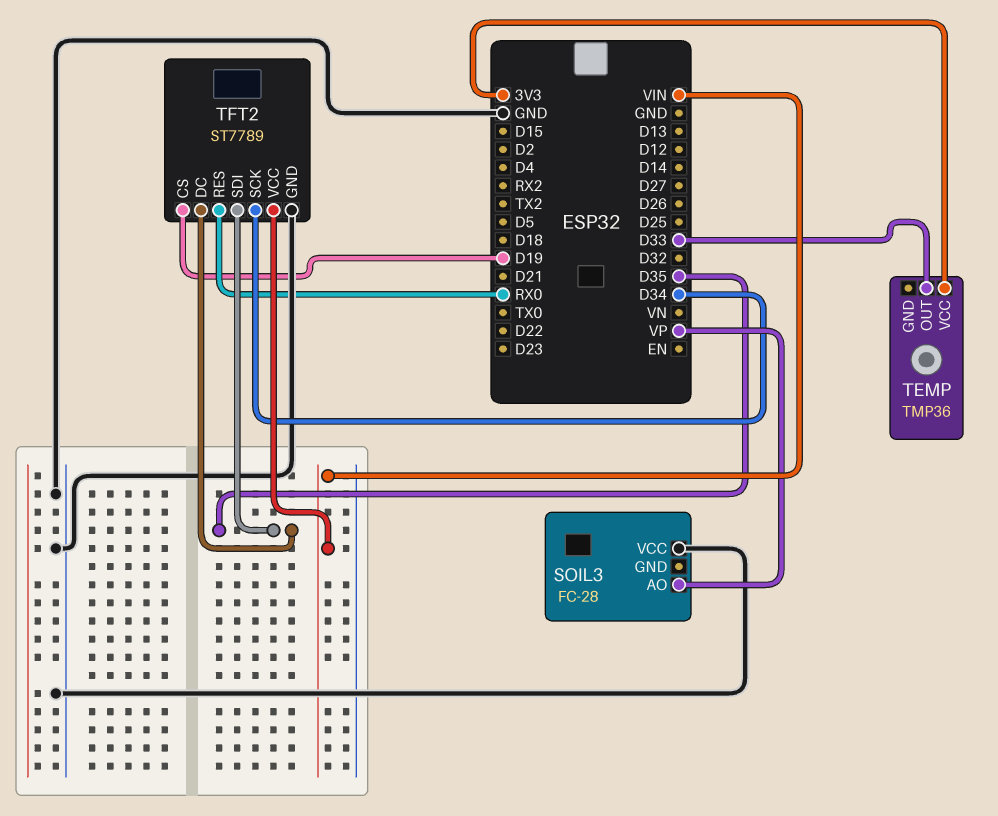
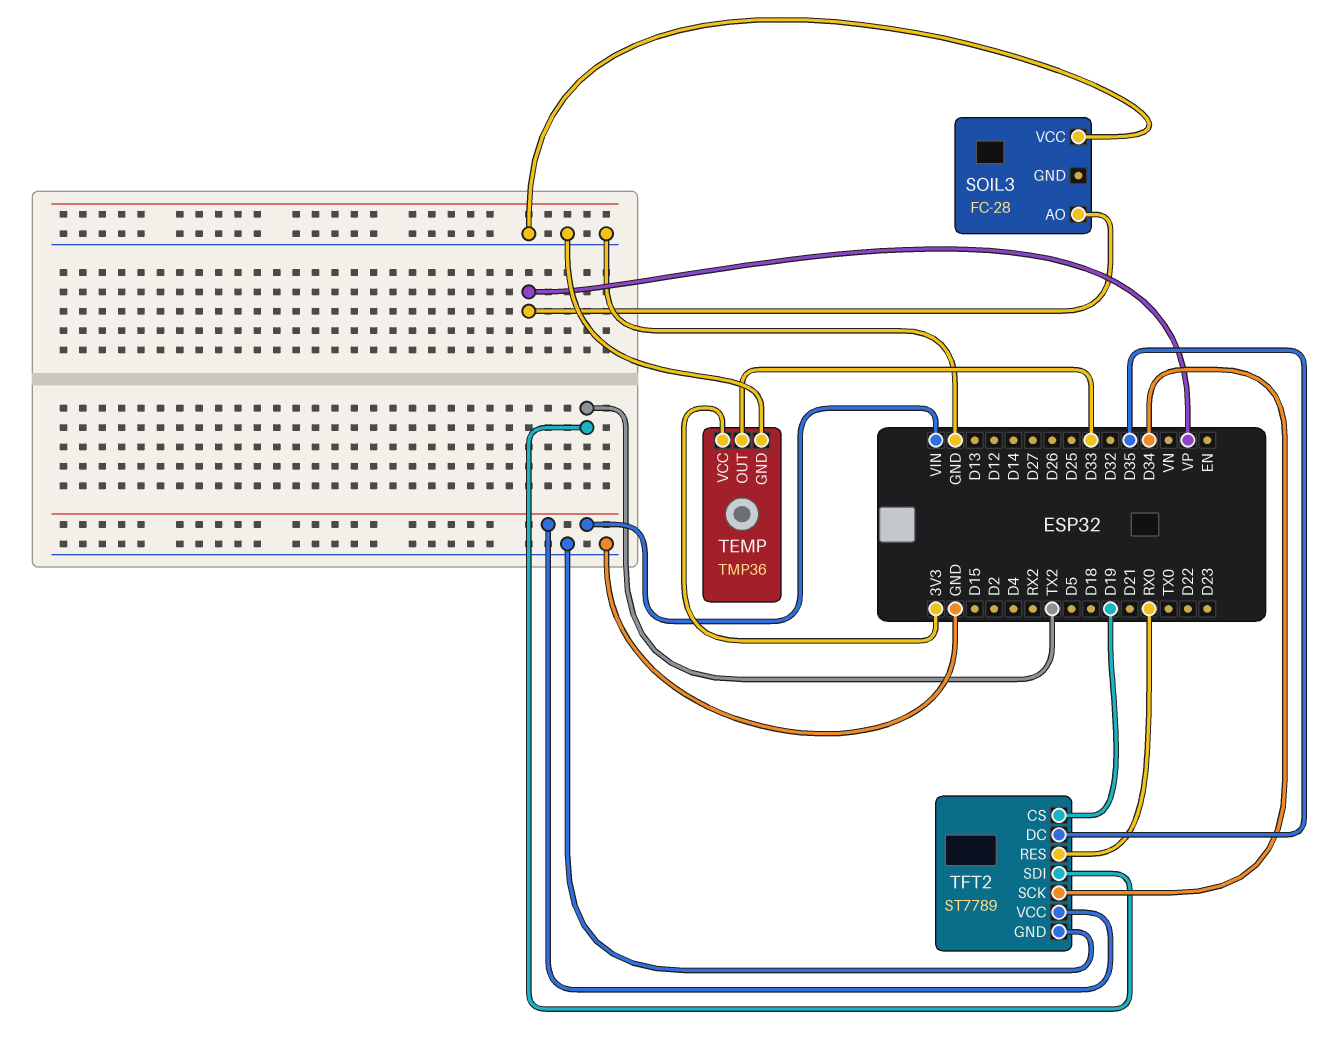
TEMP pin GND: none -> GND
TFT2 pin SDI: D35 -> TX2

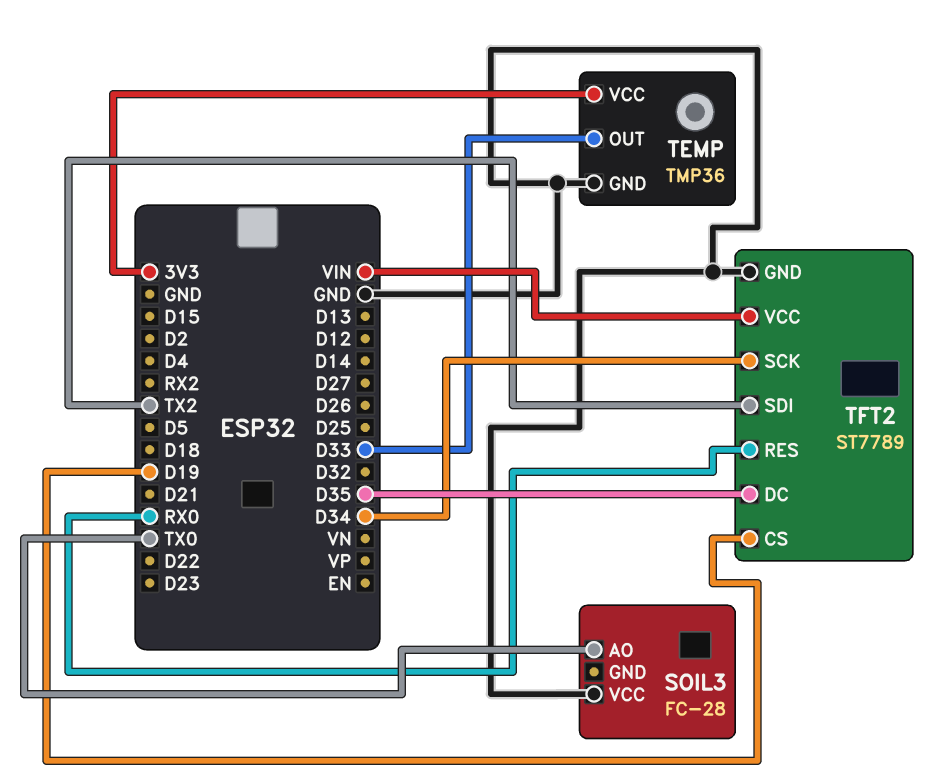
SOIL3 pin AO: VP -> TX0

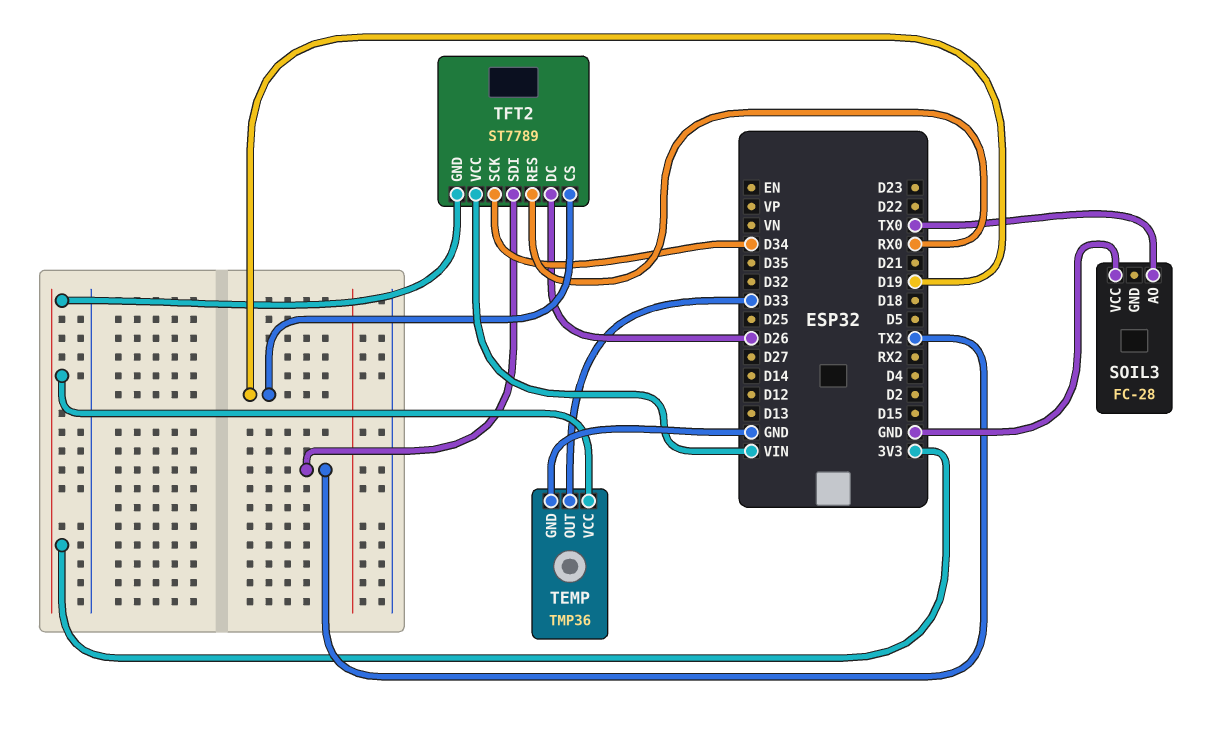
TFT2 pin DC: D35 -> D26
TFT2 pin GND: GND -> 3V3

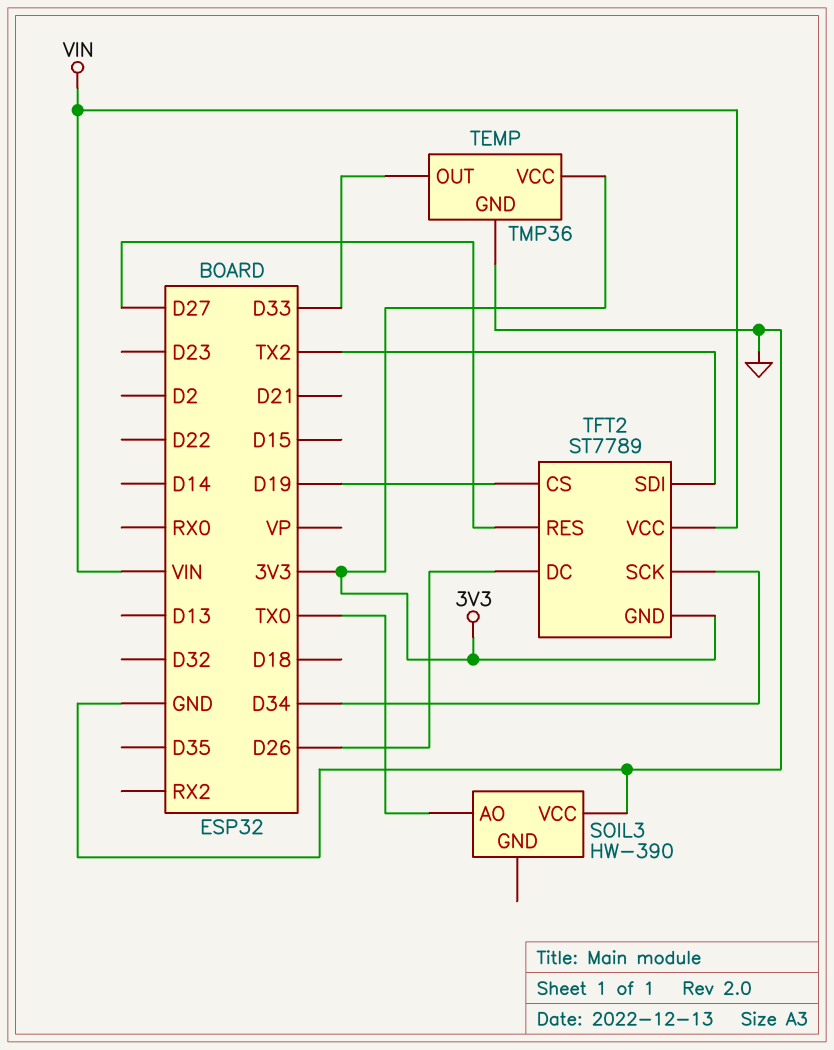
SOIL3: FC-28 -> HW-390
TFT2 pin RES: RX0 -> D27

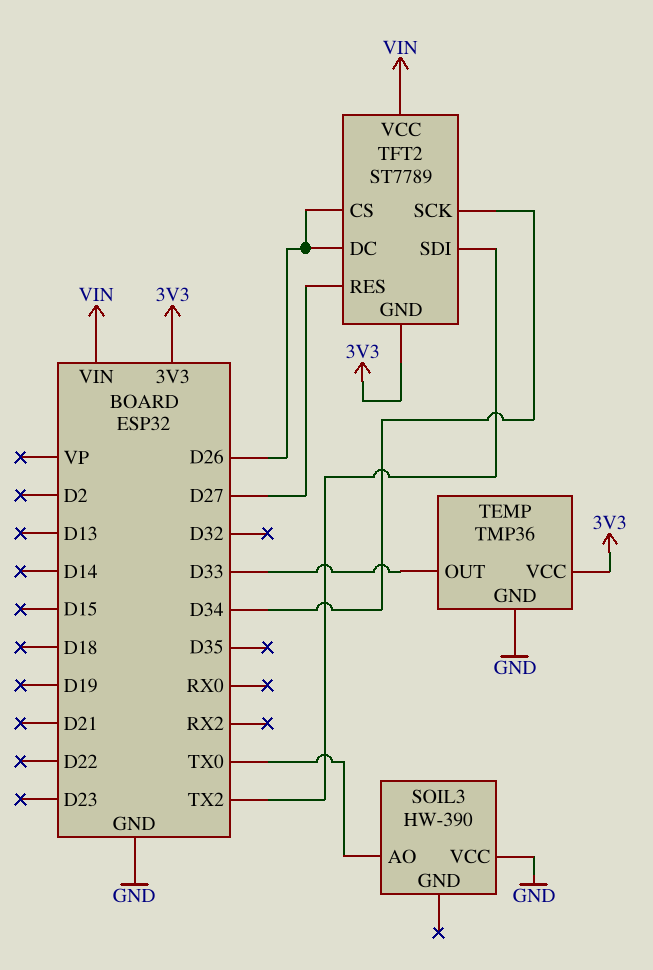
TFT2 pin CS: D19 -> D26

